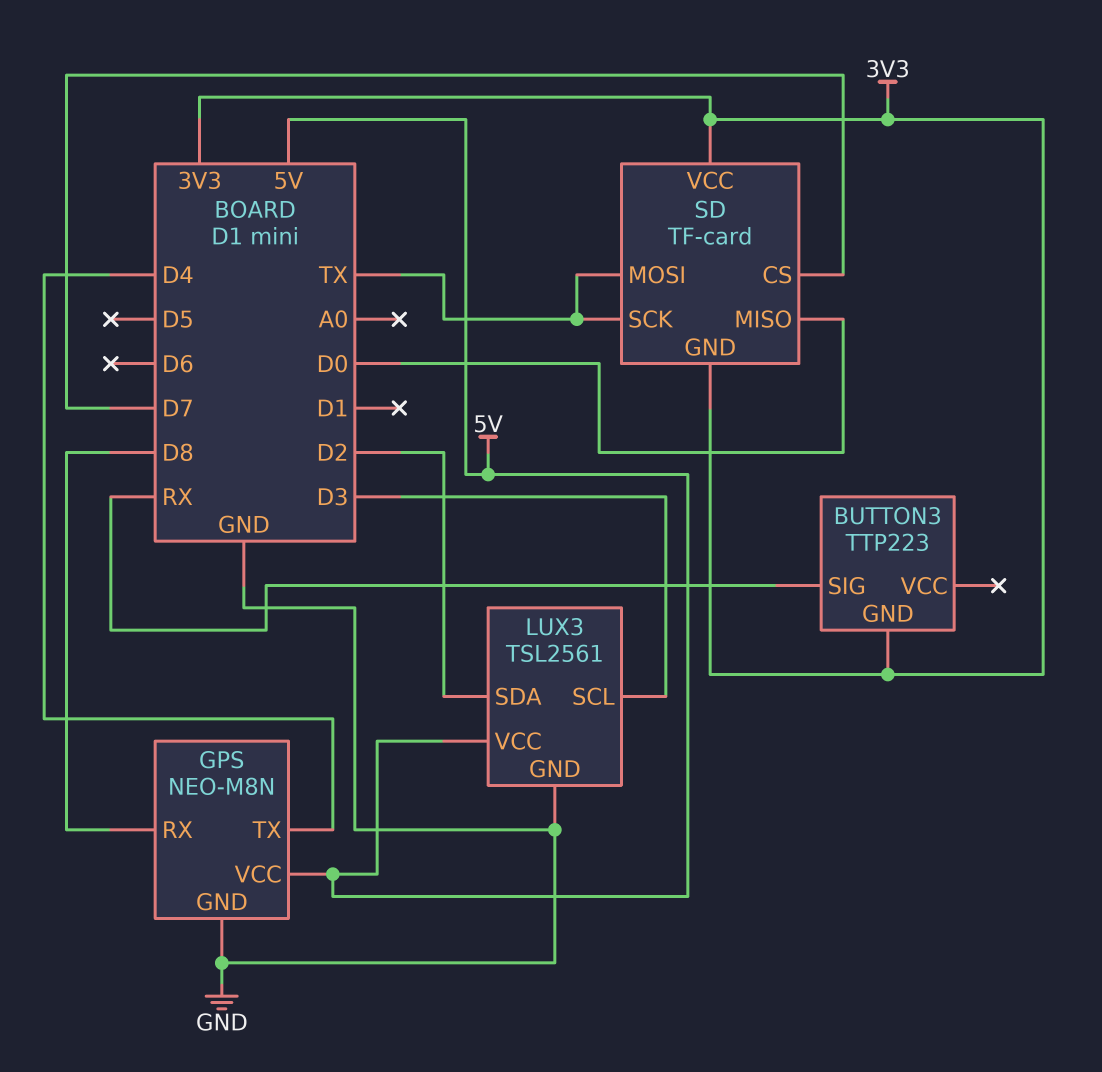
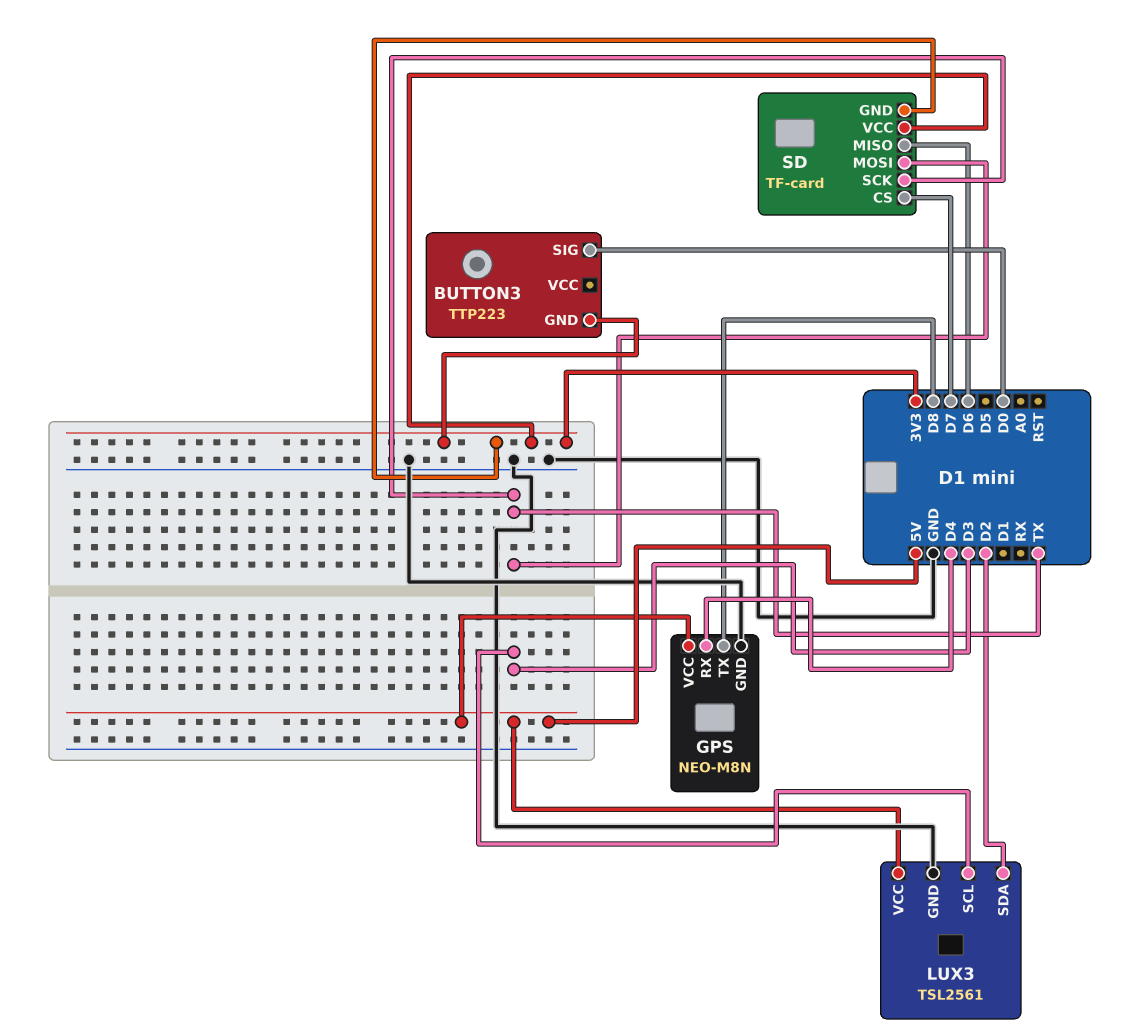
BUTTON3 pin SIG: RX -> D0
GPS pin RX: D8 -> D4
GPS pin TX: D4 -> D8
SD pin MISO: D0 -> D6

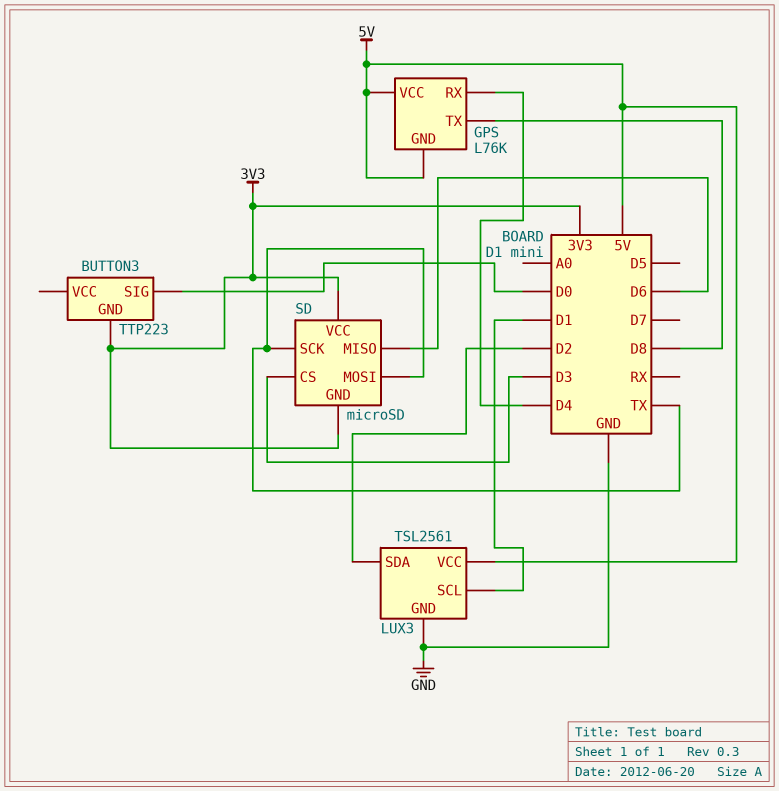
GPS: NEO-M8N -> L76K
GPS pin GND: GND -> 5V
LUX3 pin SCL: D3 -> D1
SD: TF-card -> microSD
SD pin CS: D7 -> D3

